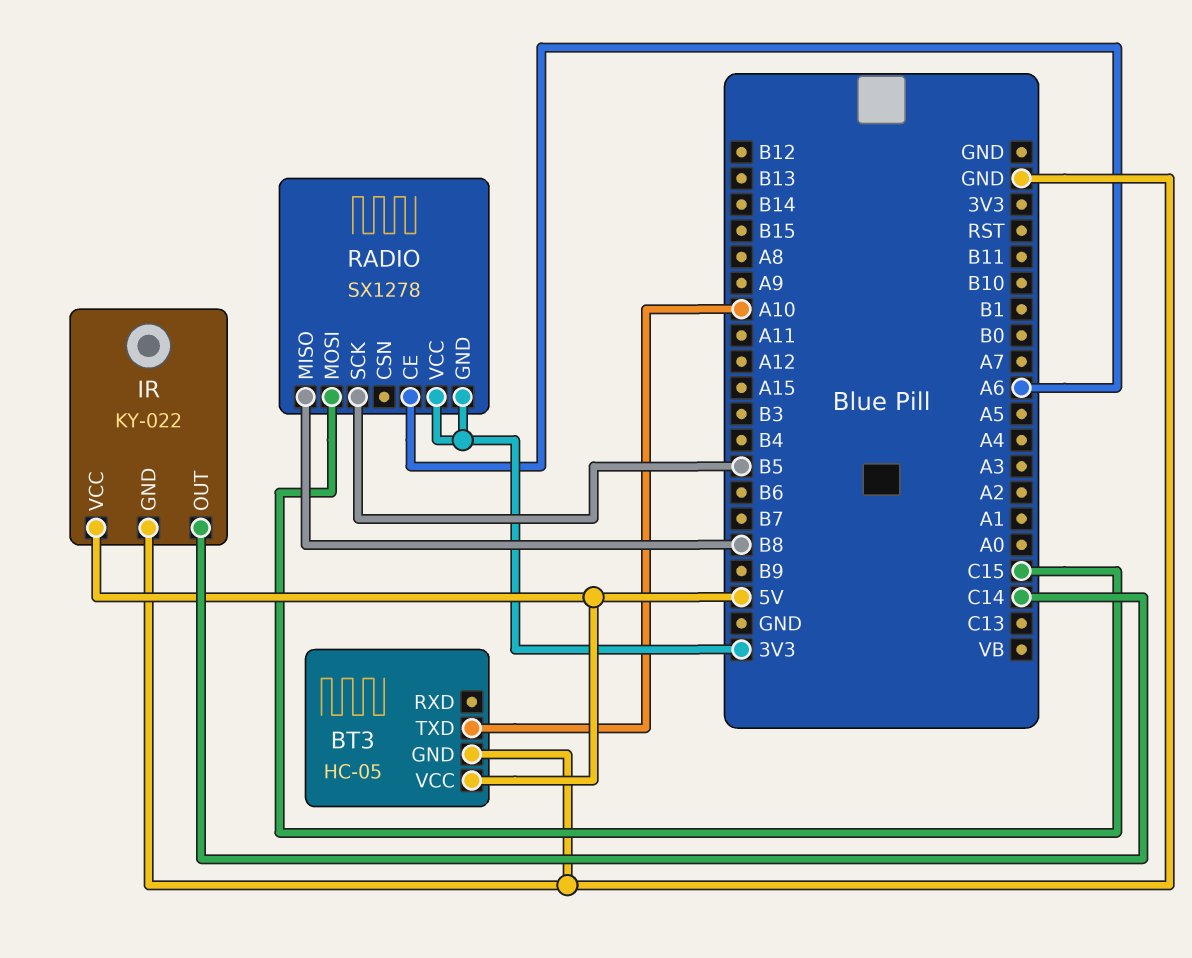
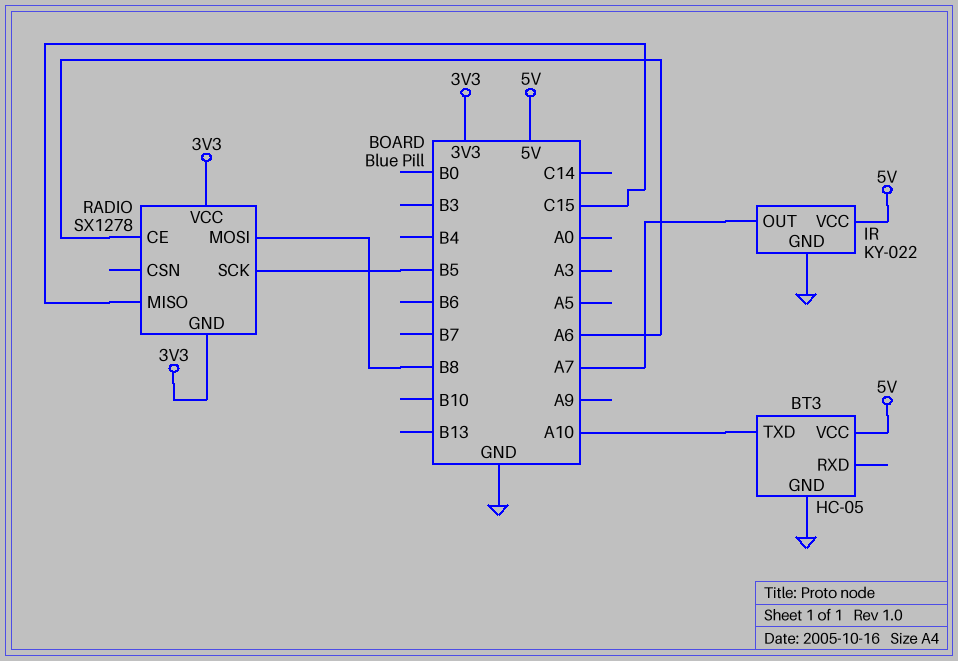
IR pin OUT: C14 -> A7
RADIO pin MISO: B8 -> C15
RADIO pin MOSI: C15 -> B8

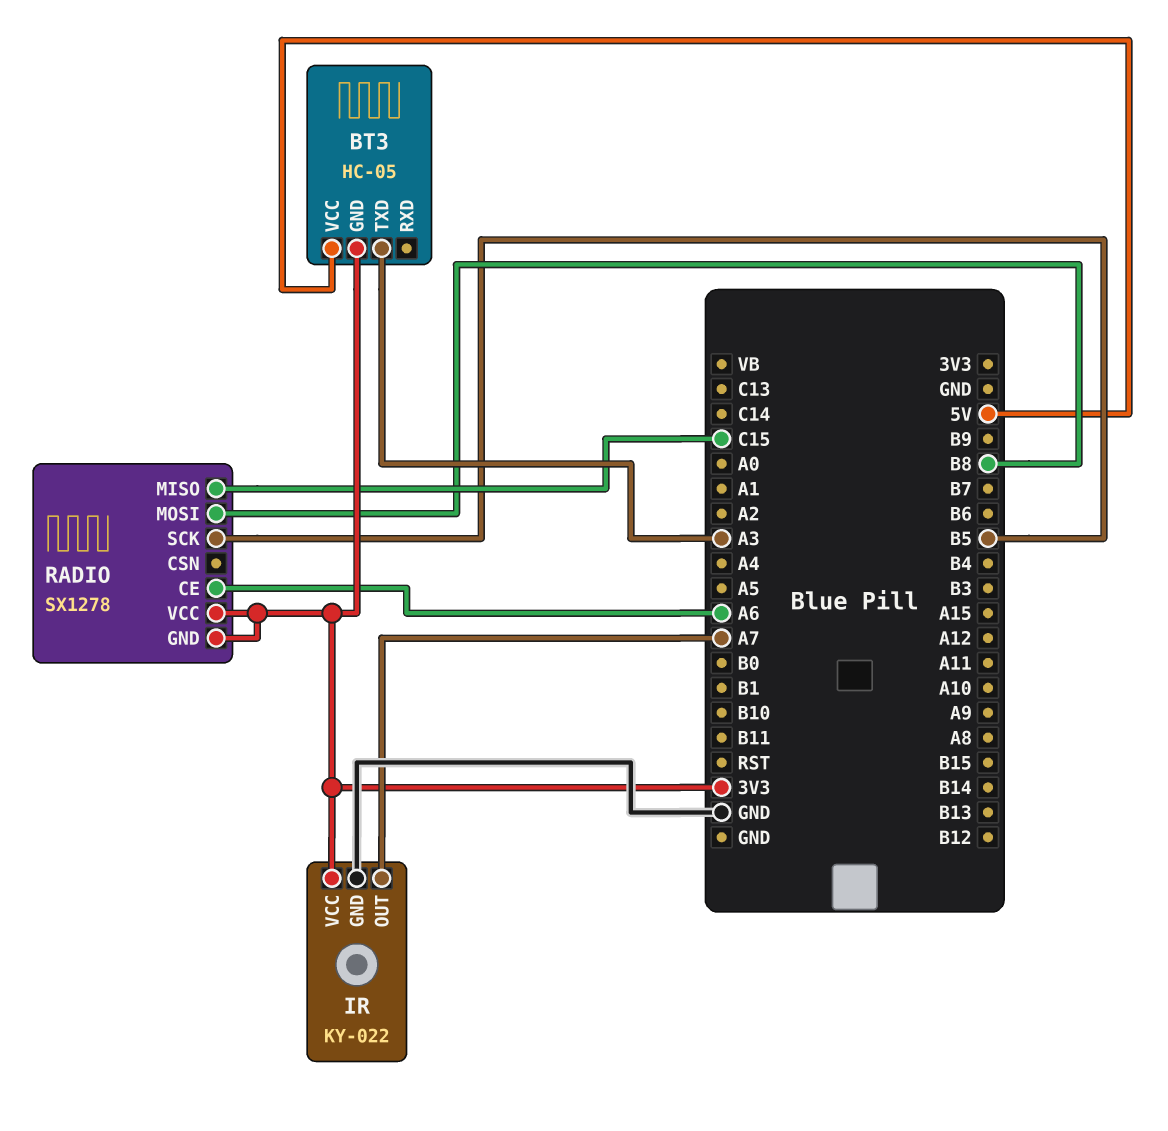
BT3 pin GND: GND -> 3V3
BT3 pin TXD: A10 -> A3
IR pin VCC: 5V -> 3V3

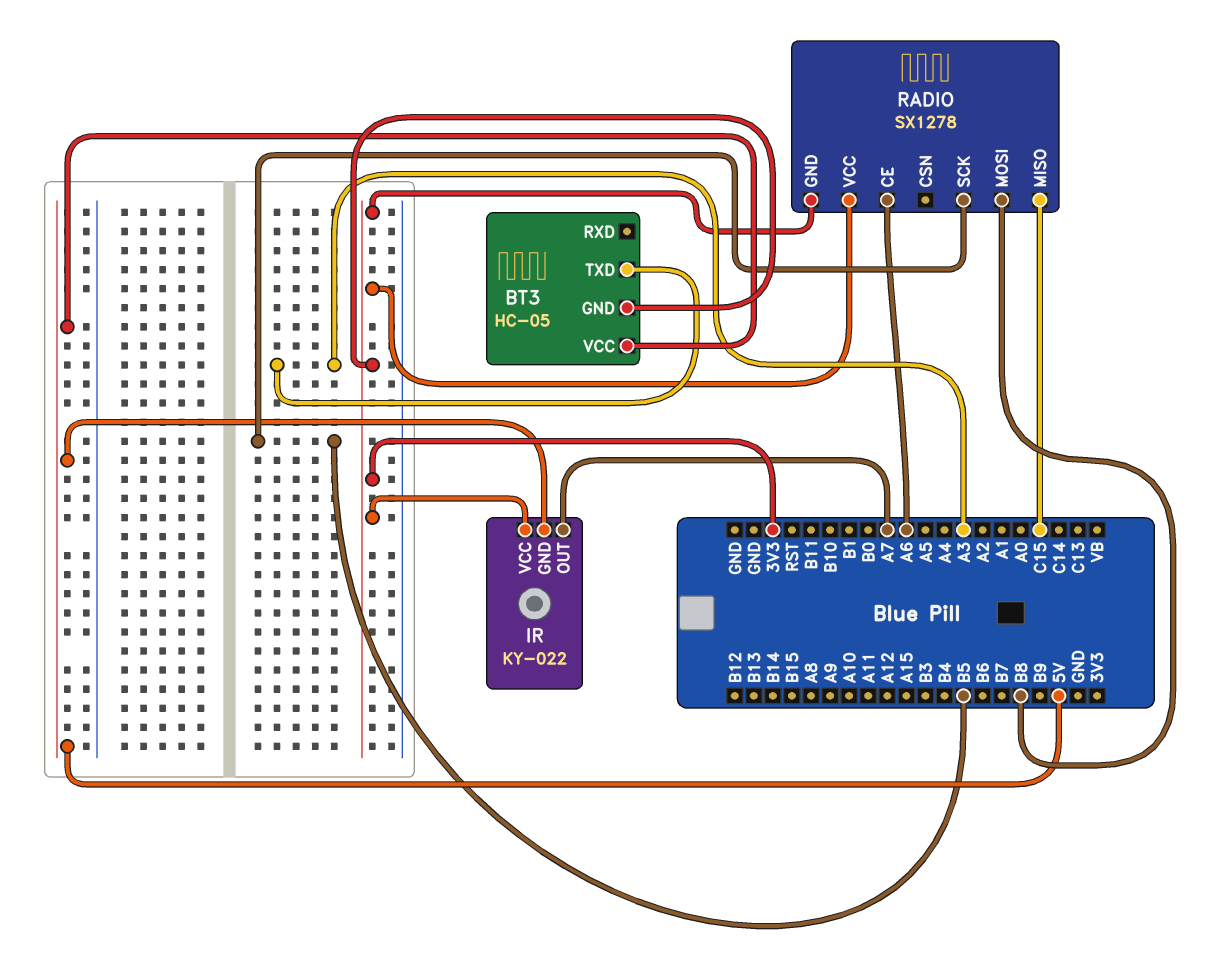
IR pin GND: GND -> 5V

